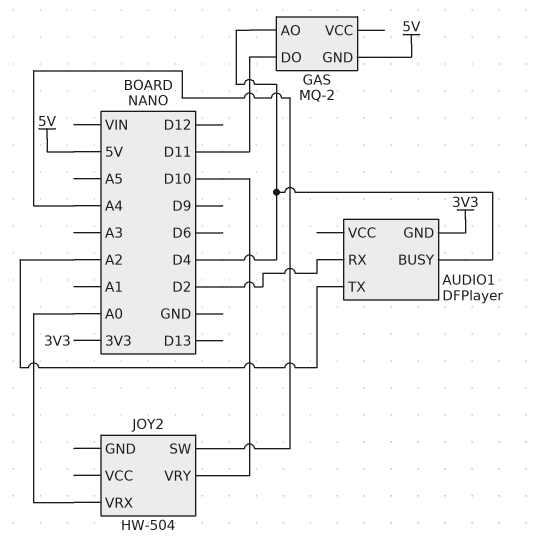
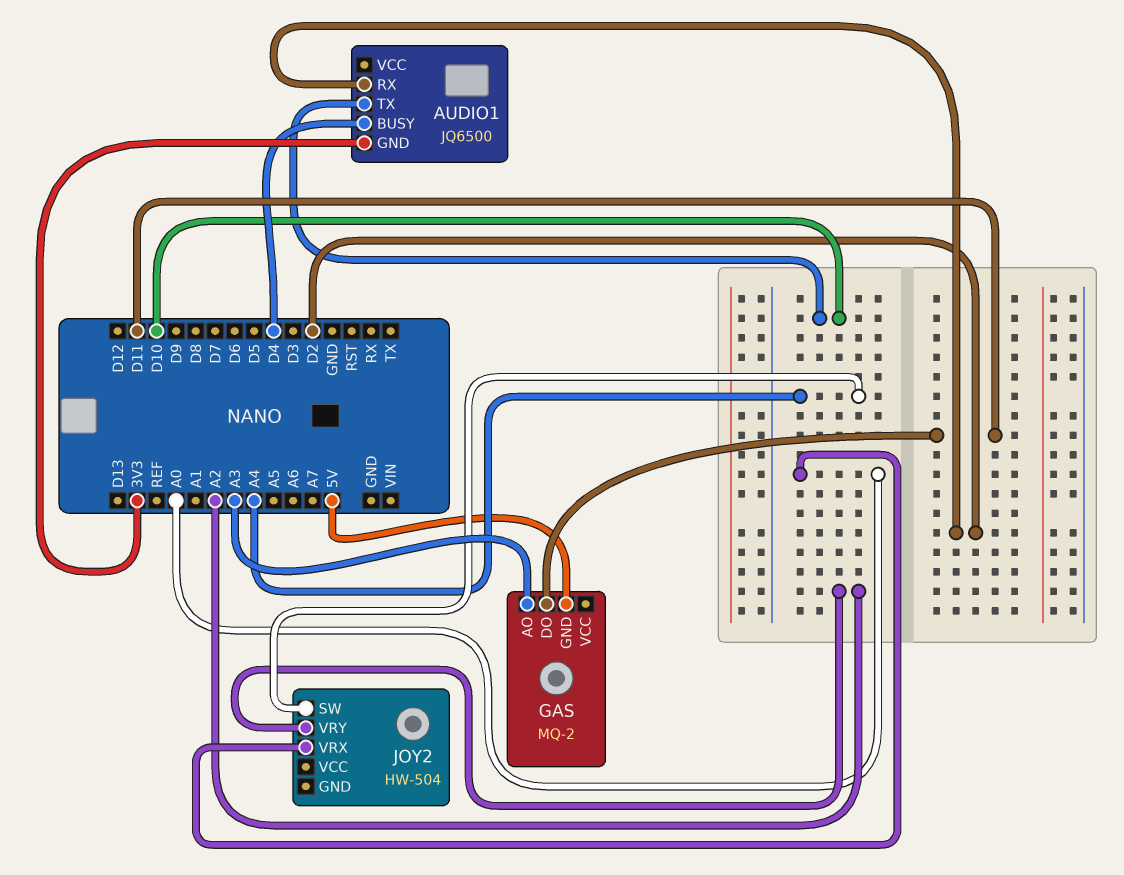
AUDIO1: DFPlayer -> JQ6500
AUDIO1 pin TX: A2 -> D10
GAS pin AO: D4 -> A3
JOY2 pin VRY: D10 -> A2

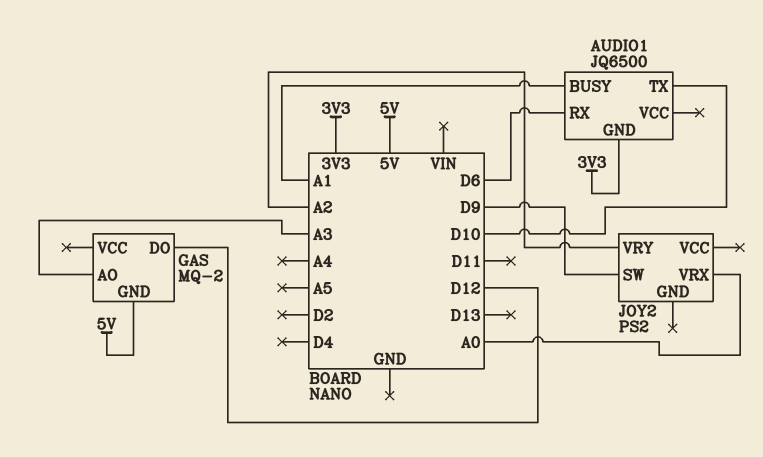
AUDIO1 pin BUSY: D4 -> A1
AUDIO1 pin RX: D2 -> D6
GAS pin DO: D11 -> D12
JOY2: HW-504 -> PS2
JOY2 pin SW: A4 -> D9

